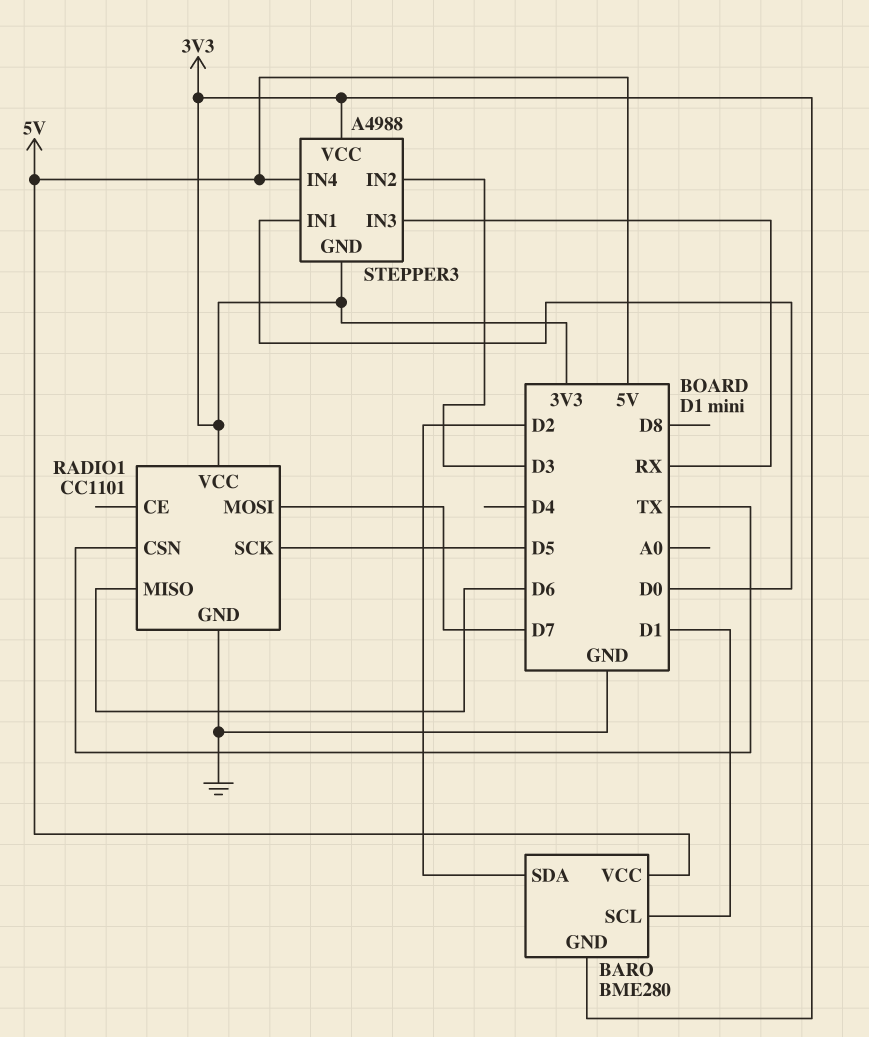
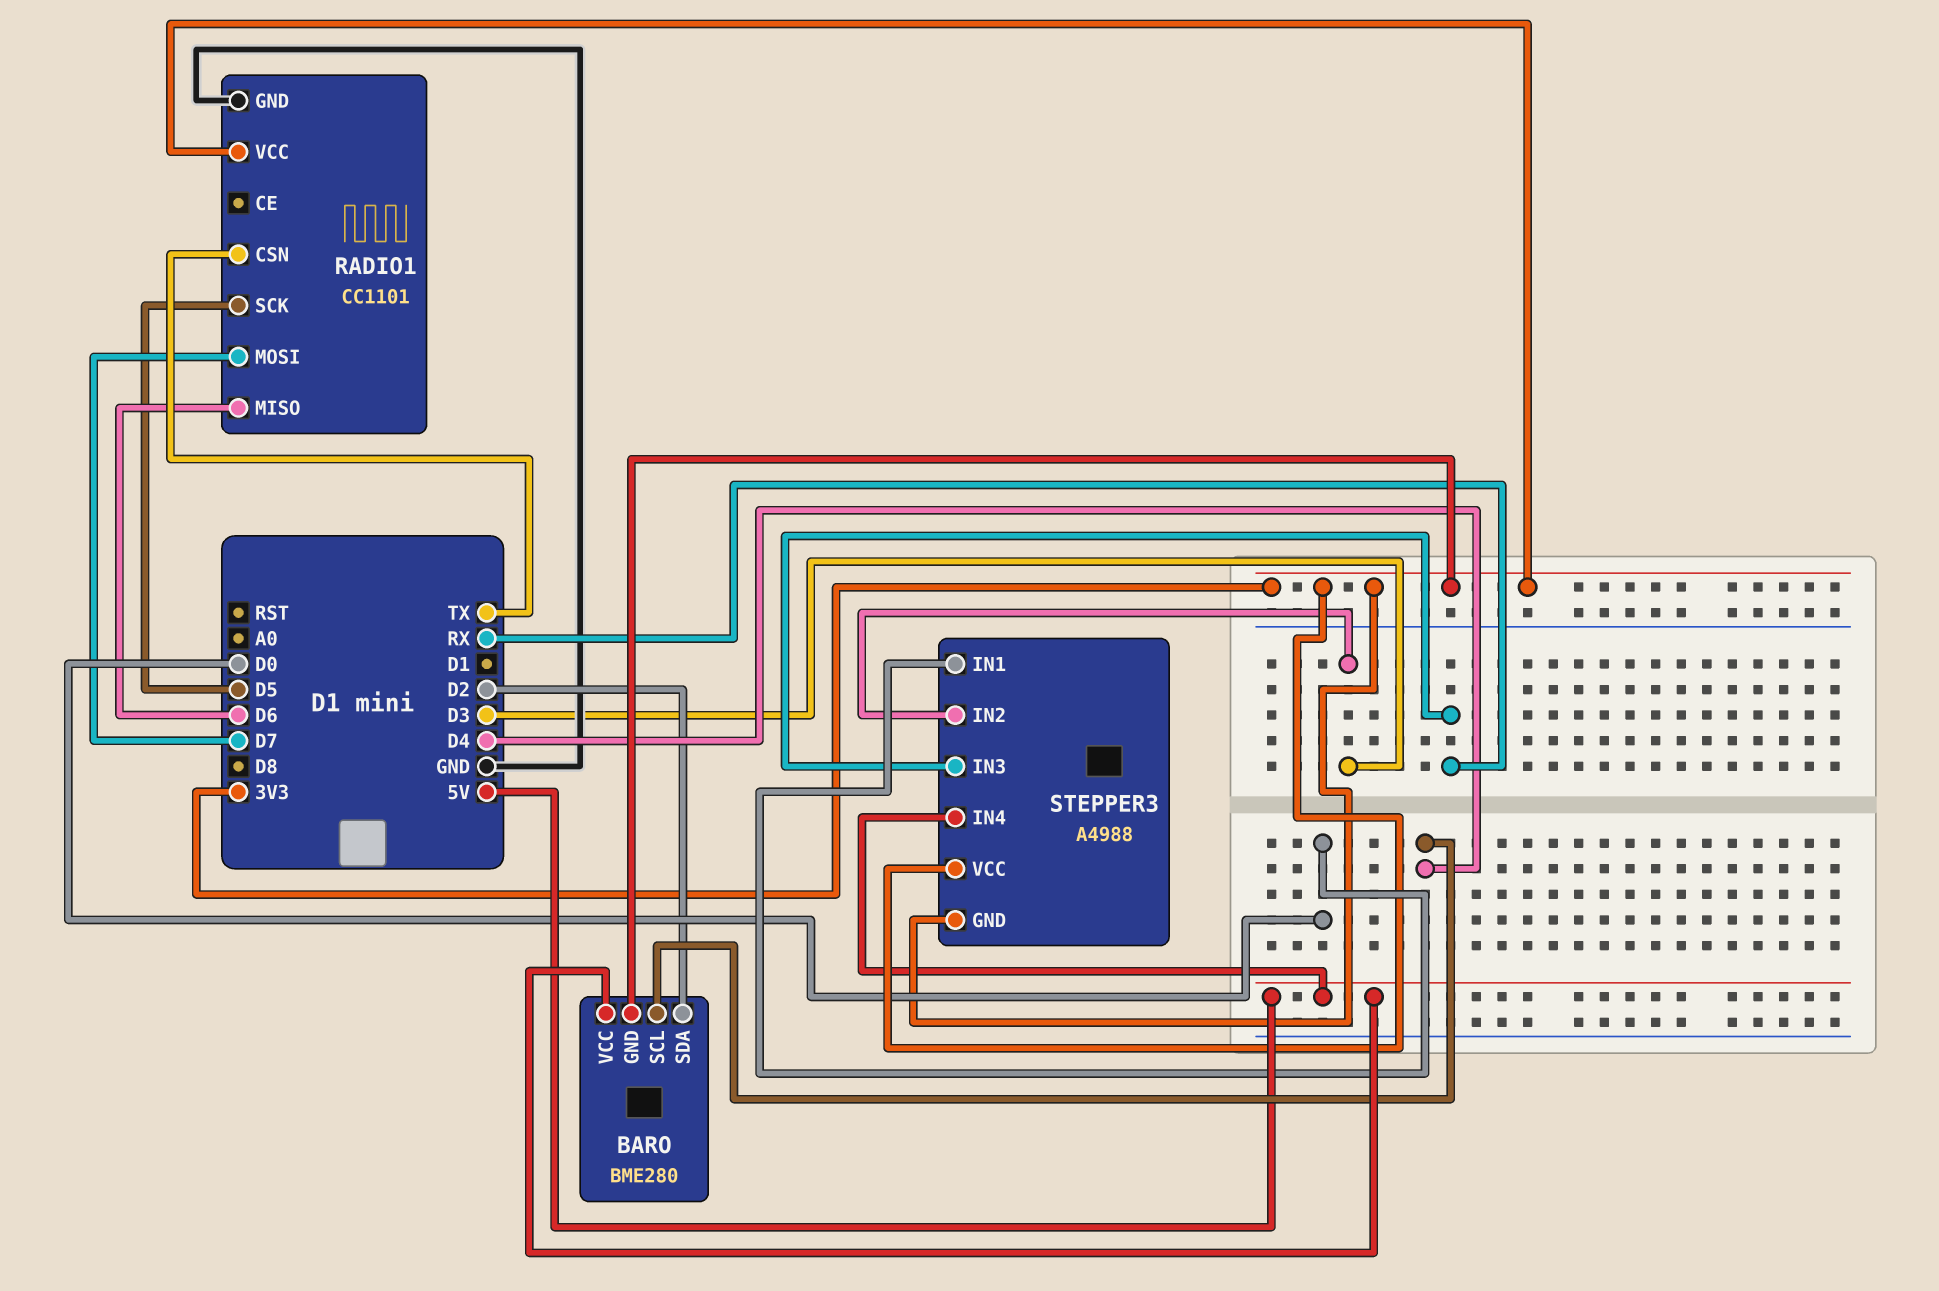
BARO pin SCL: D1 -> D4

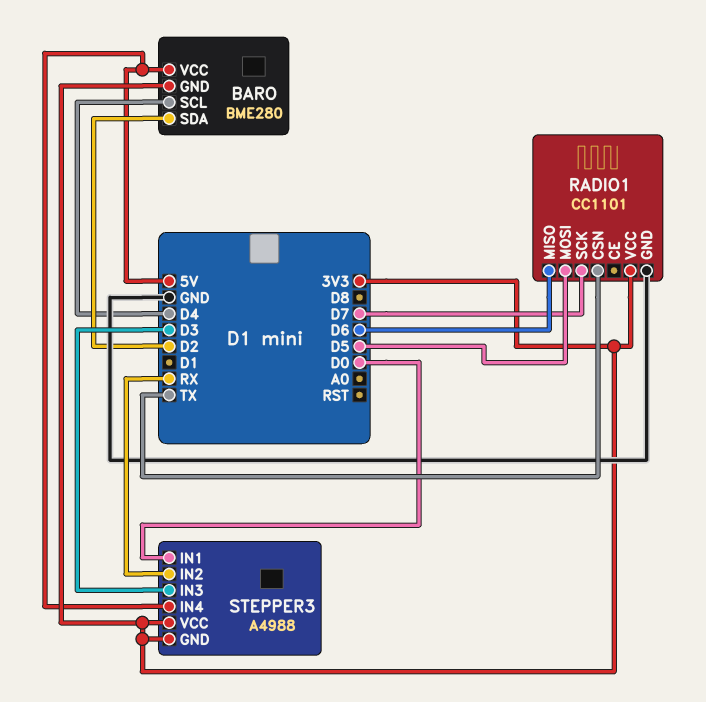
RADIO1 pin MOSI: D7 -> D5
RADIO1 pin SCK: D5 -> D7
STEPPER3 pin IN2: D3 -> RX
STEPPER3 pin IN3: RX -> D3

